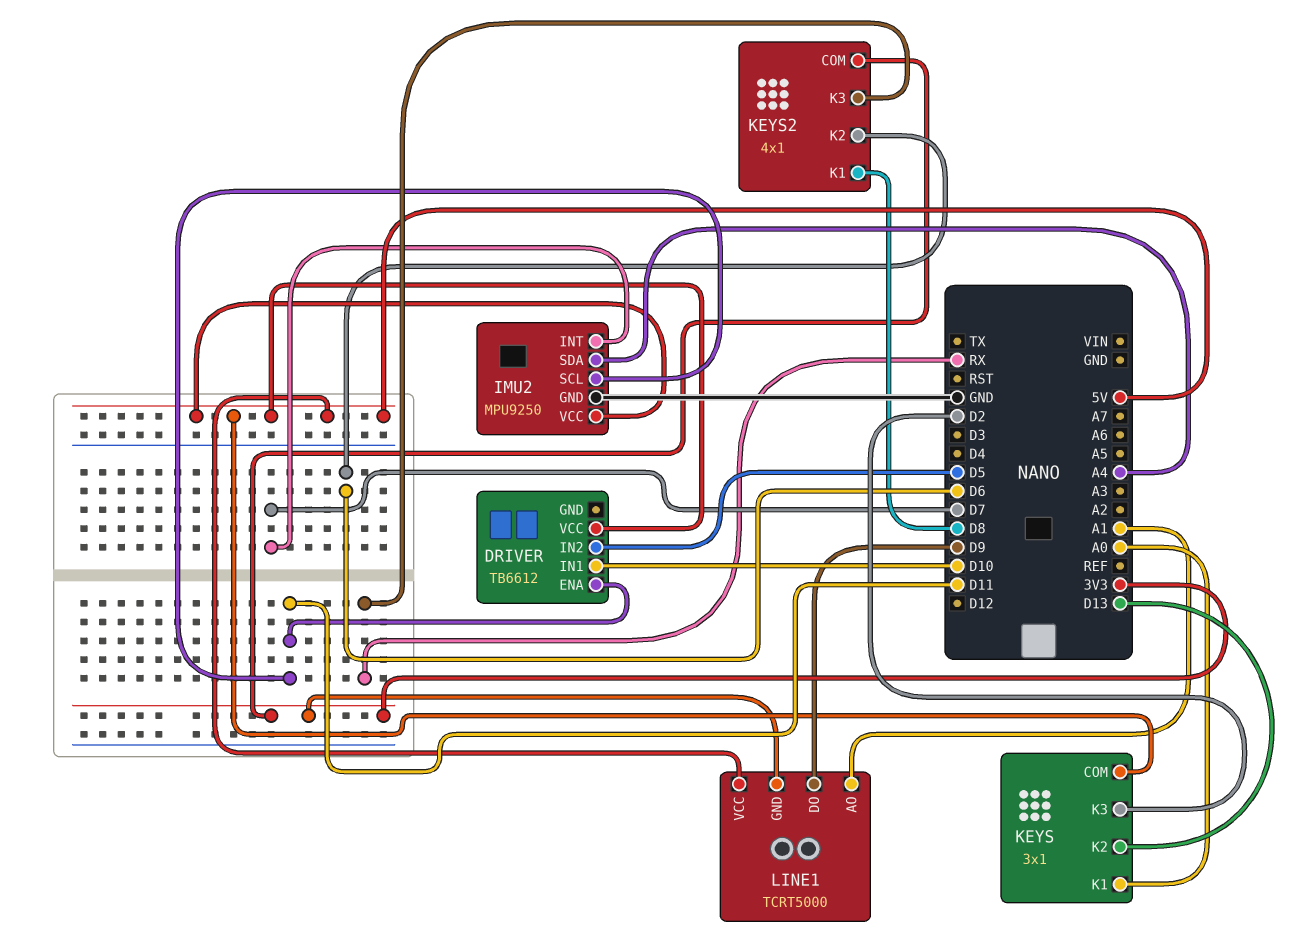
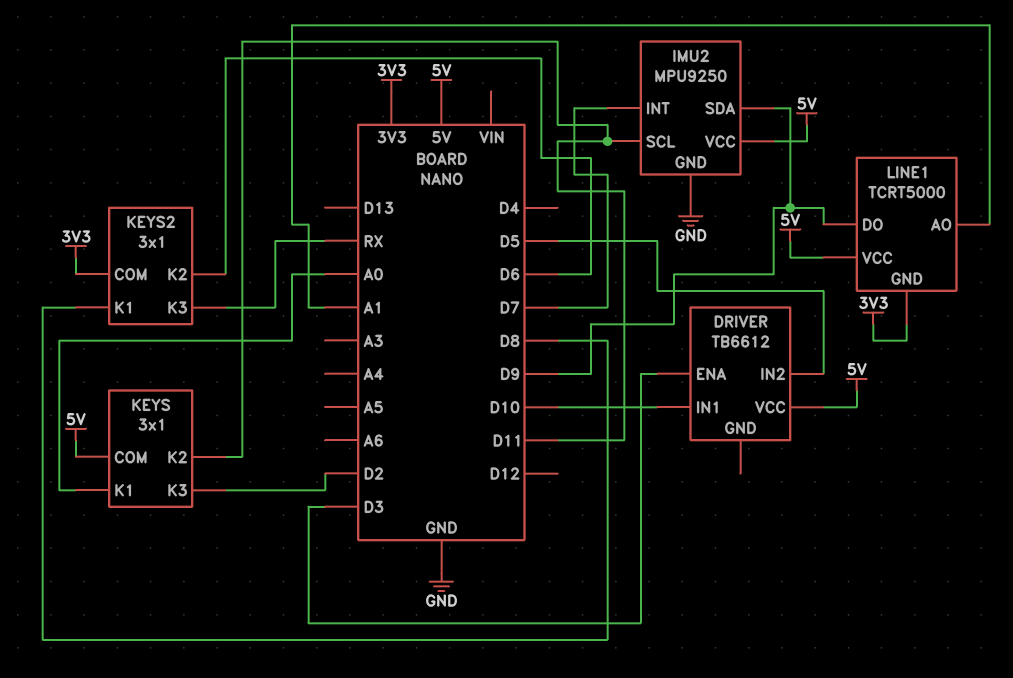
DRIVER pin ENA: D11 -> D3
IMU2 pin SDA: A4 -> D9
KEYS pin K2: D13 -> D11
KEYS2: 4x1 -> 3x1

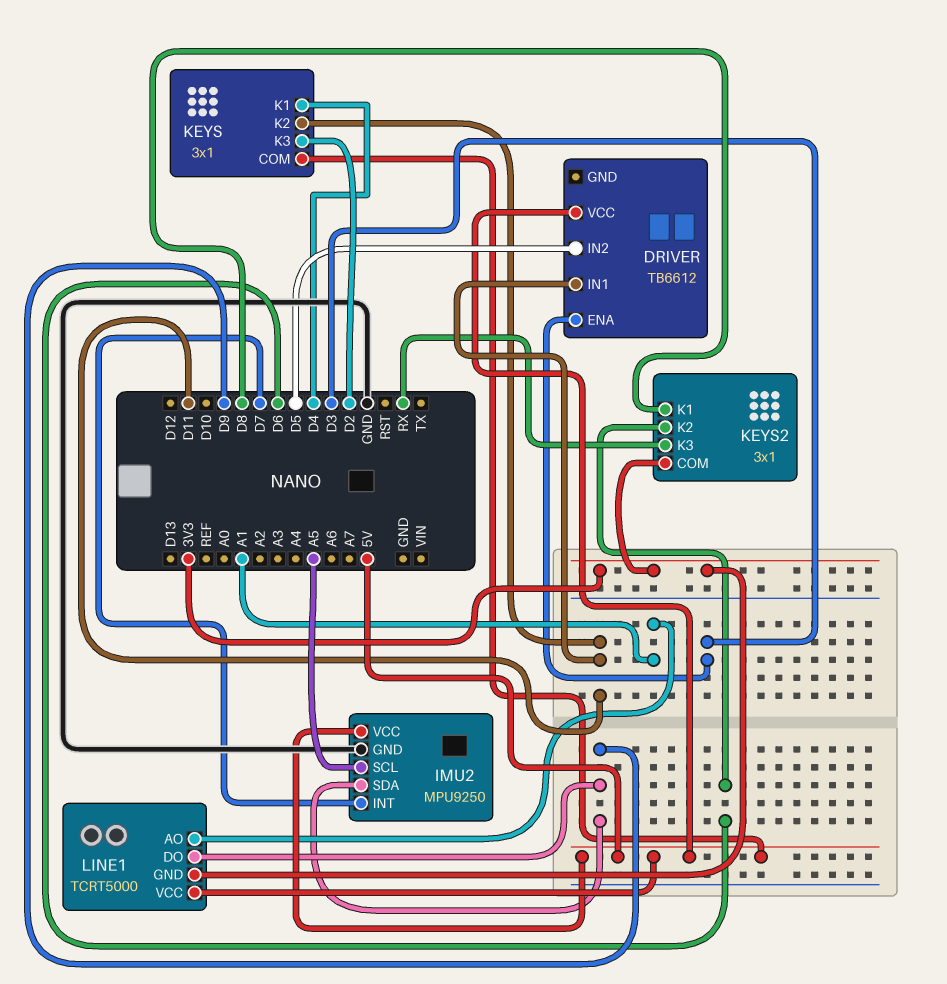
DRIVER pin IN1: D10 -> D11
IMU2 pin SCL: D11 -> A5
KEYS pin K1: A0 -> D4

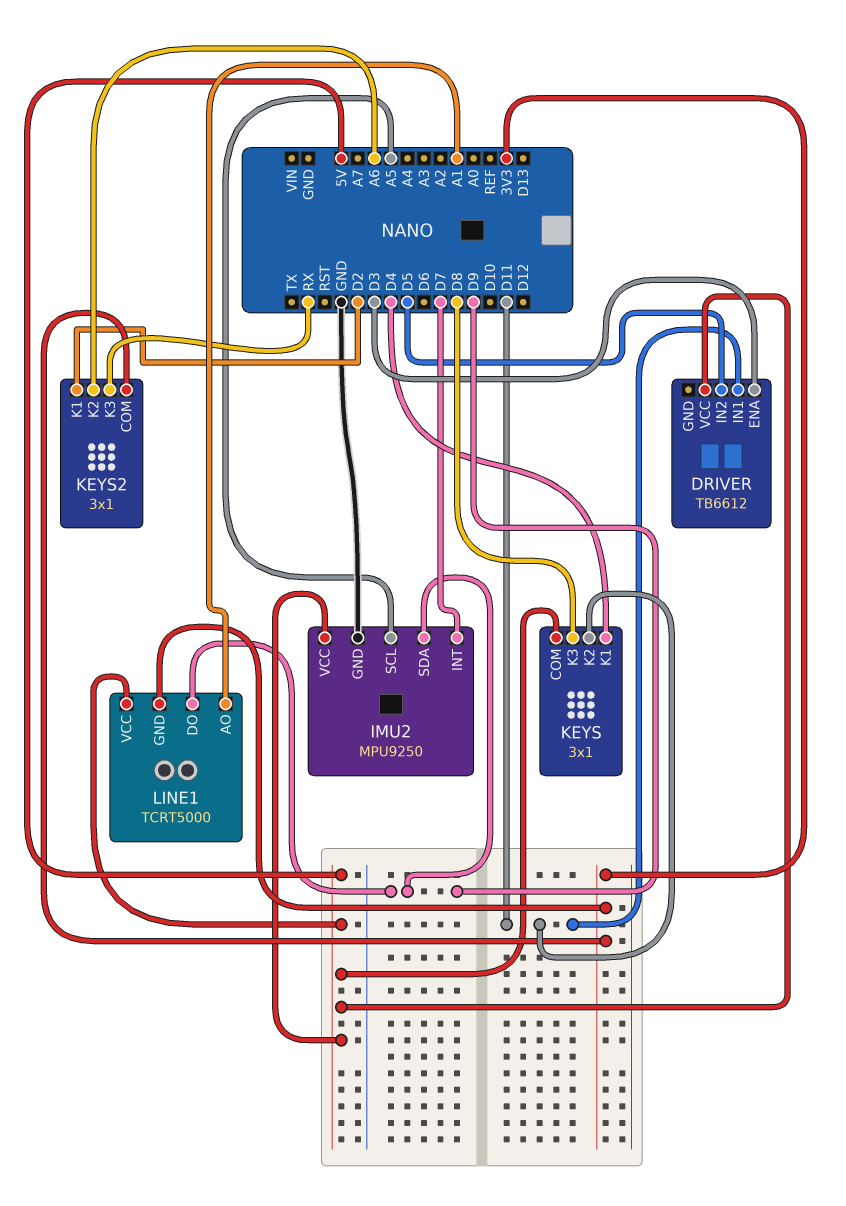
KEYS pin K3: D2 -> D8
KEYS2 pin K1: D8 -> D2
KEYS2 pin K2: D6 -> A6

